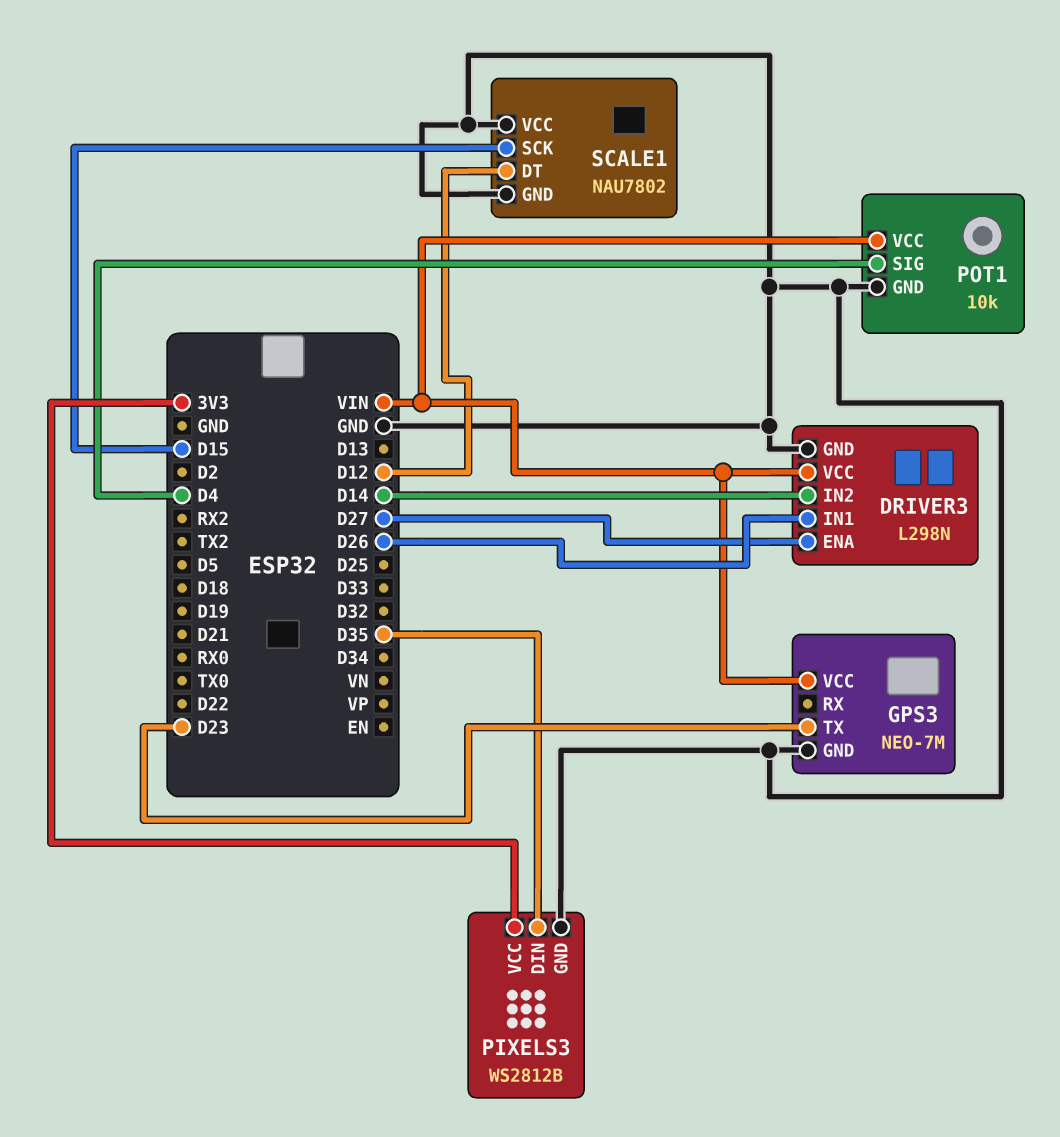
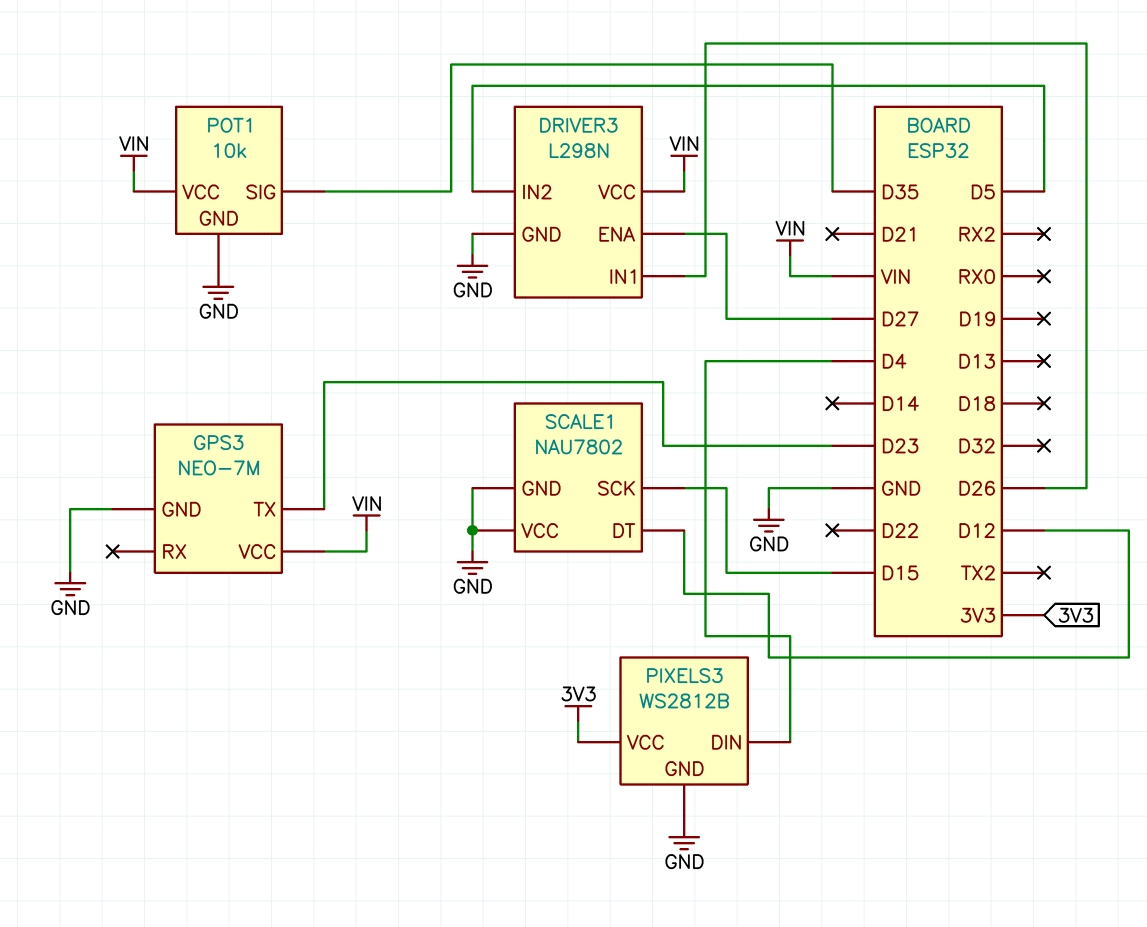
DRIVER3 pin IN2: D14 -> D5
PIXELS3 pin DIN: D35 -> D4
POT1 pin SIG: D4 -> D35

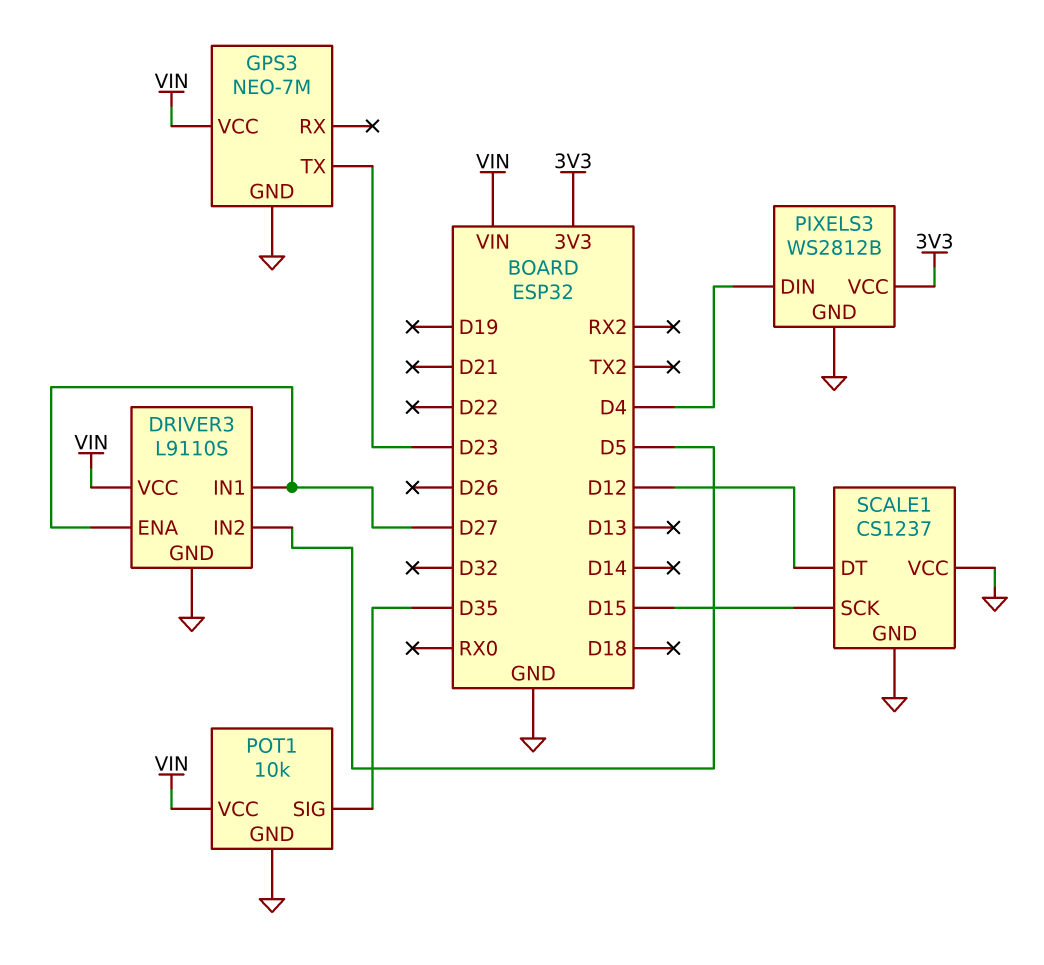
DRIVER3: L298N -> L9110S
DRIVER3 pin IN1: D26 -> D27
SCALE1: NAU7802 -> CS1237

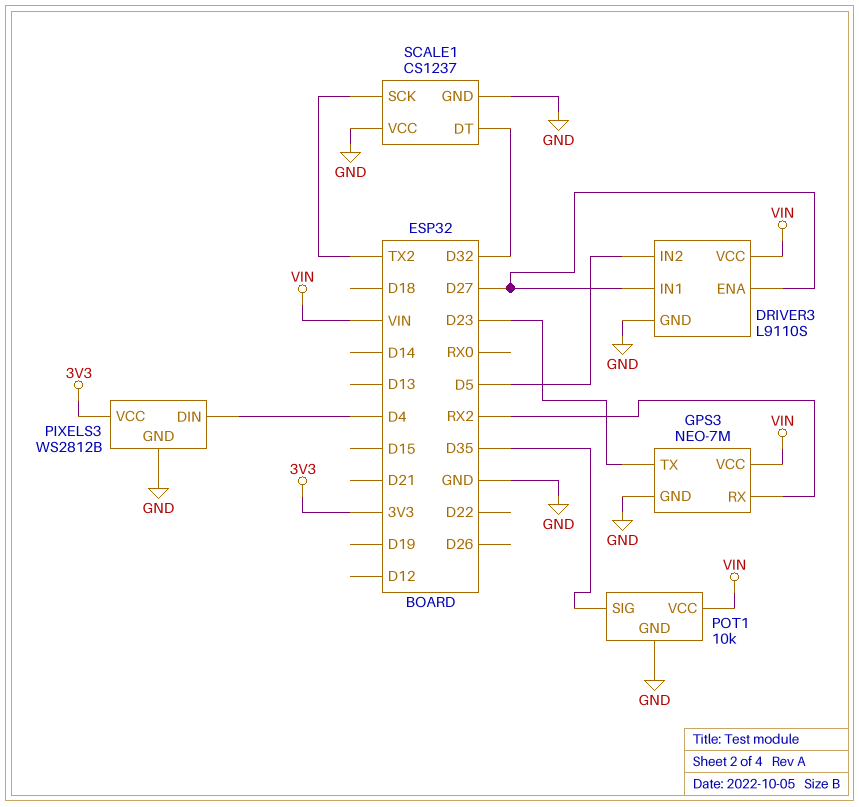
GPS3 pin RX: none -> RX2
SCALE1 pin DT: D12 -> D32
SCALE1 pin SCK: D15 -> TX2

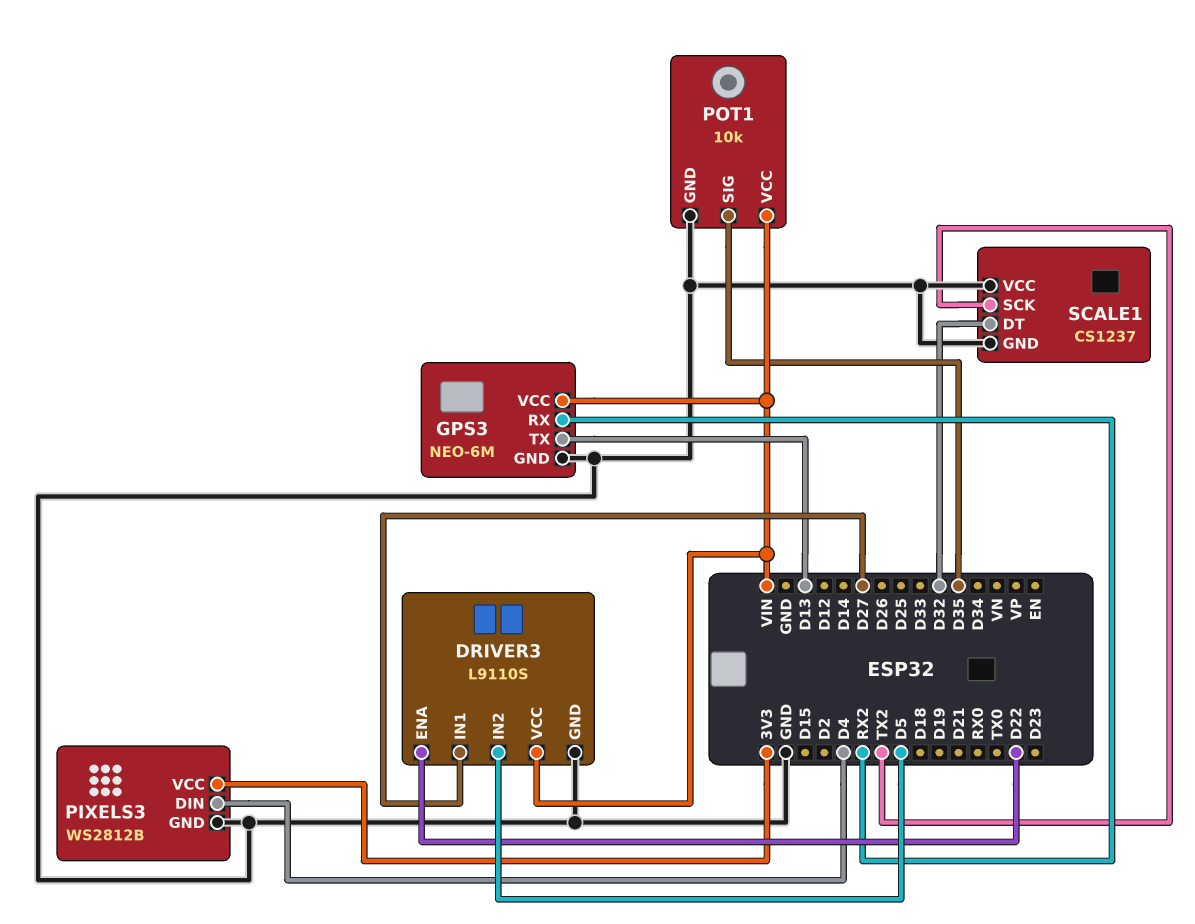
DRIVER3 pin ENA: D27 -> D22
GPS3: NEO-7M -> NEO-6M
GPS3 pin TX: D23 -> D13

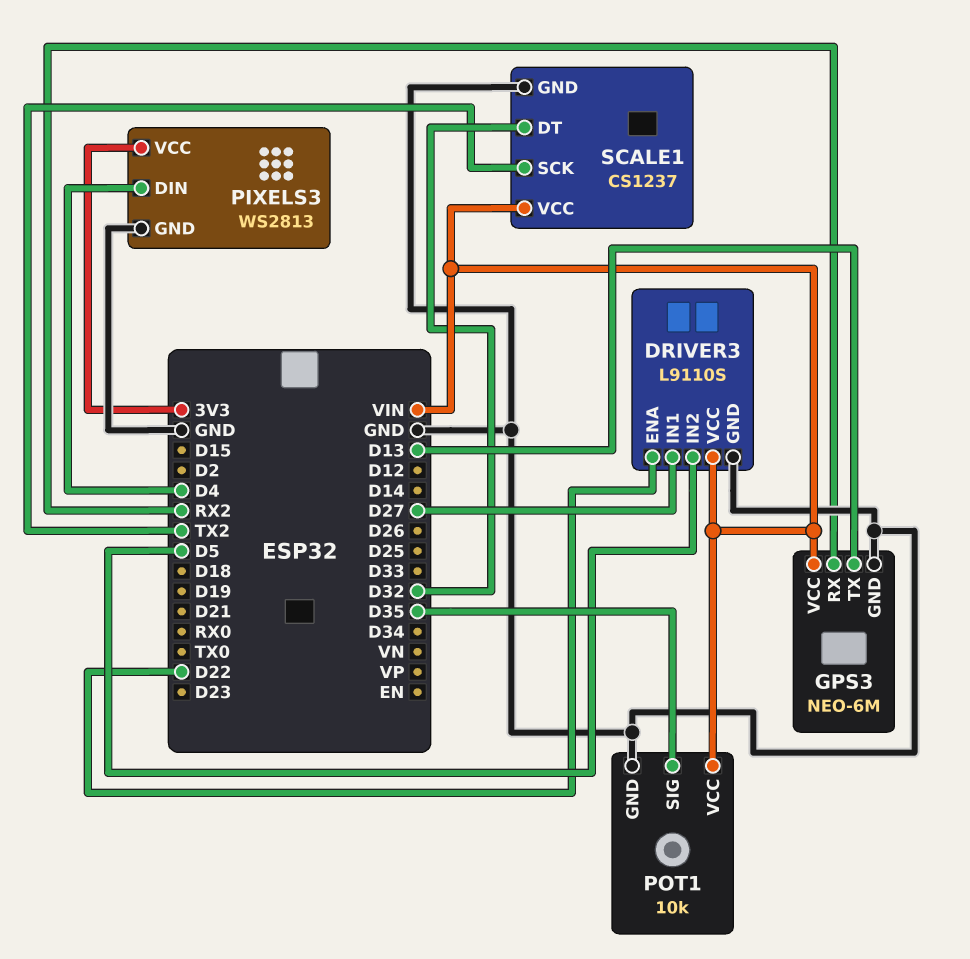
PIXELS3: WS2812B -> WS2813
SCALE1 pin VCC: GND -> VIN

